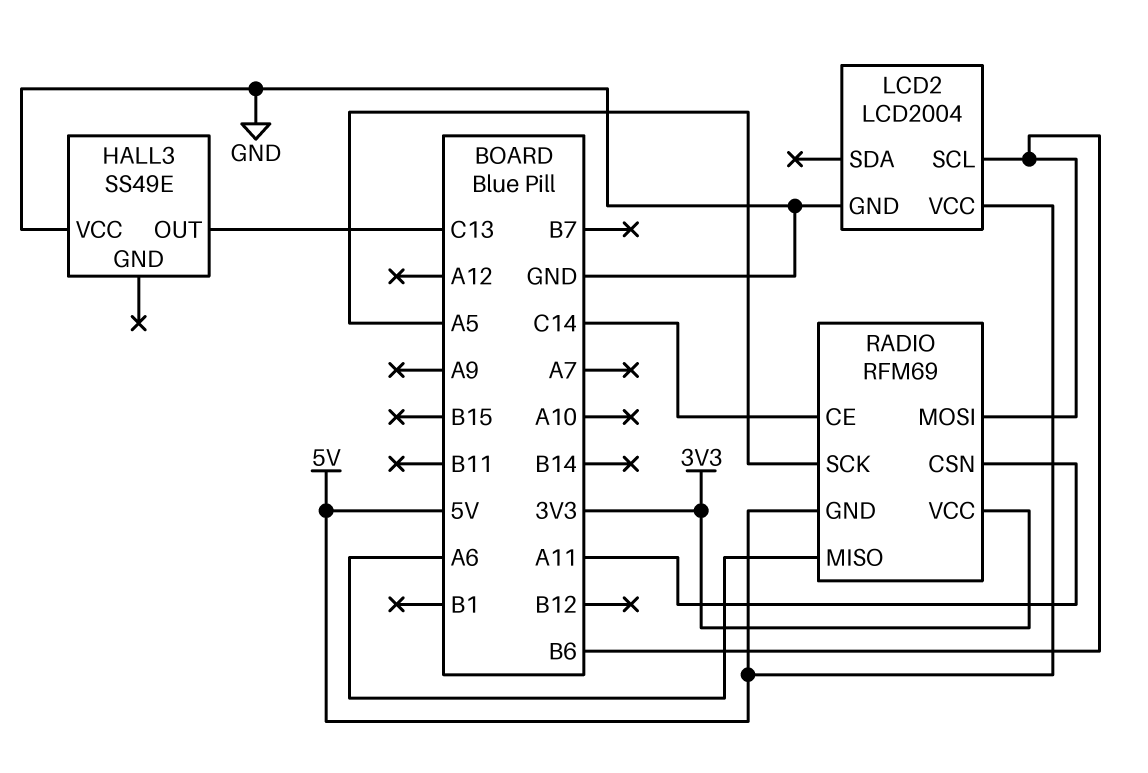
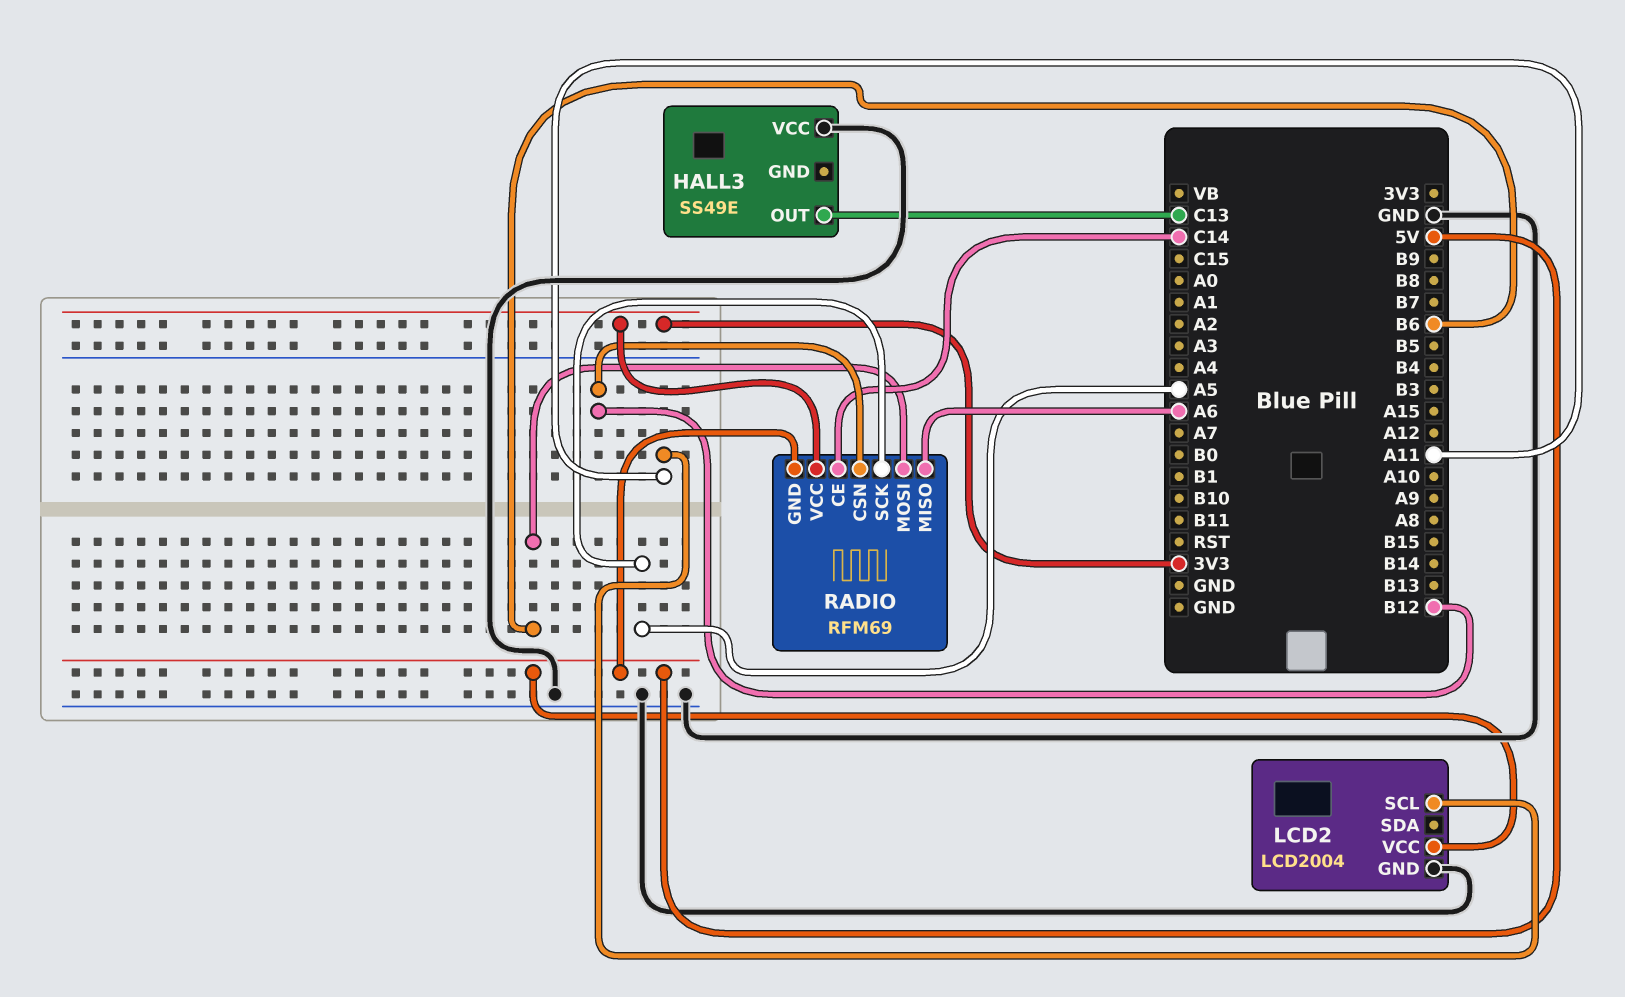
LCD2 pin SCL: B6 -> A11
RADIO pin CSN: A11 -> B12

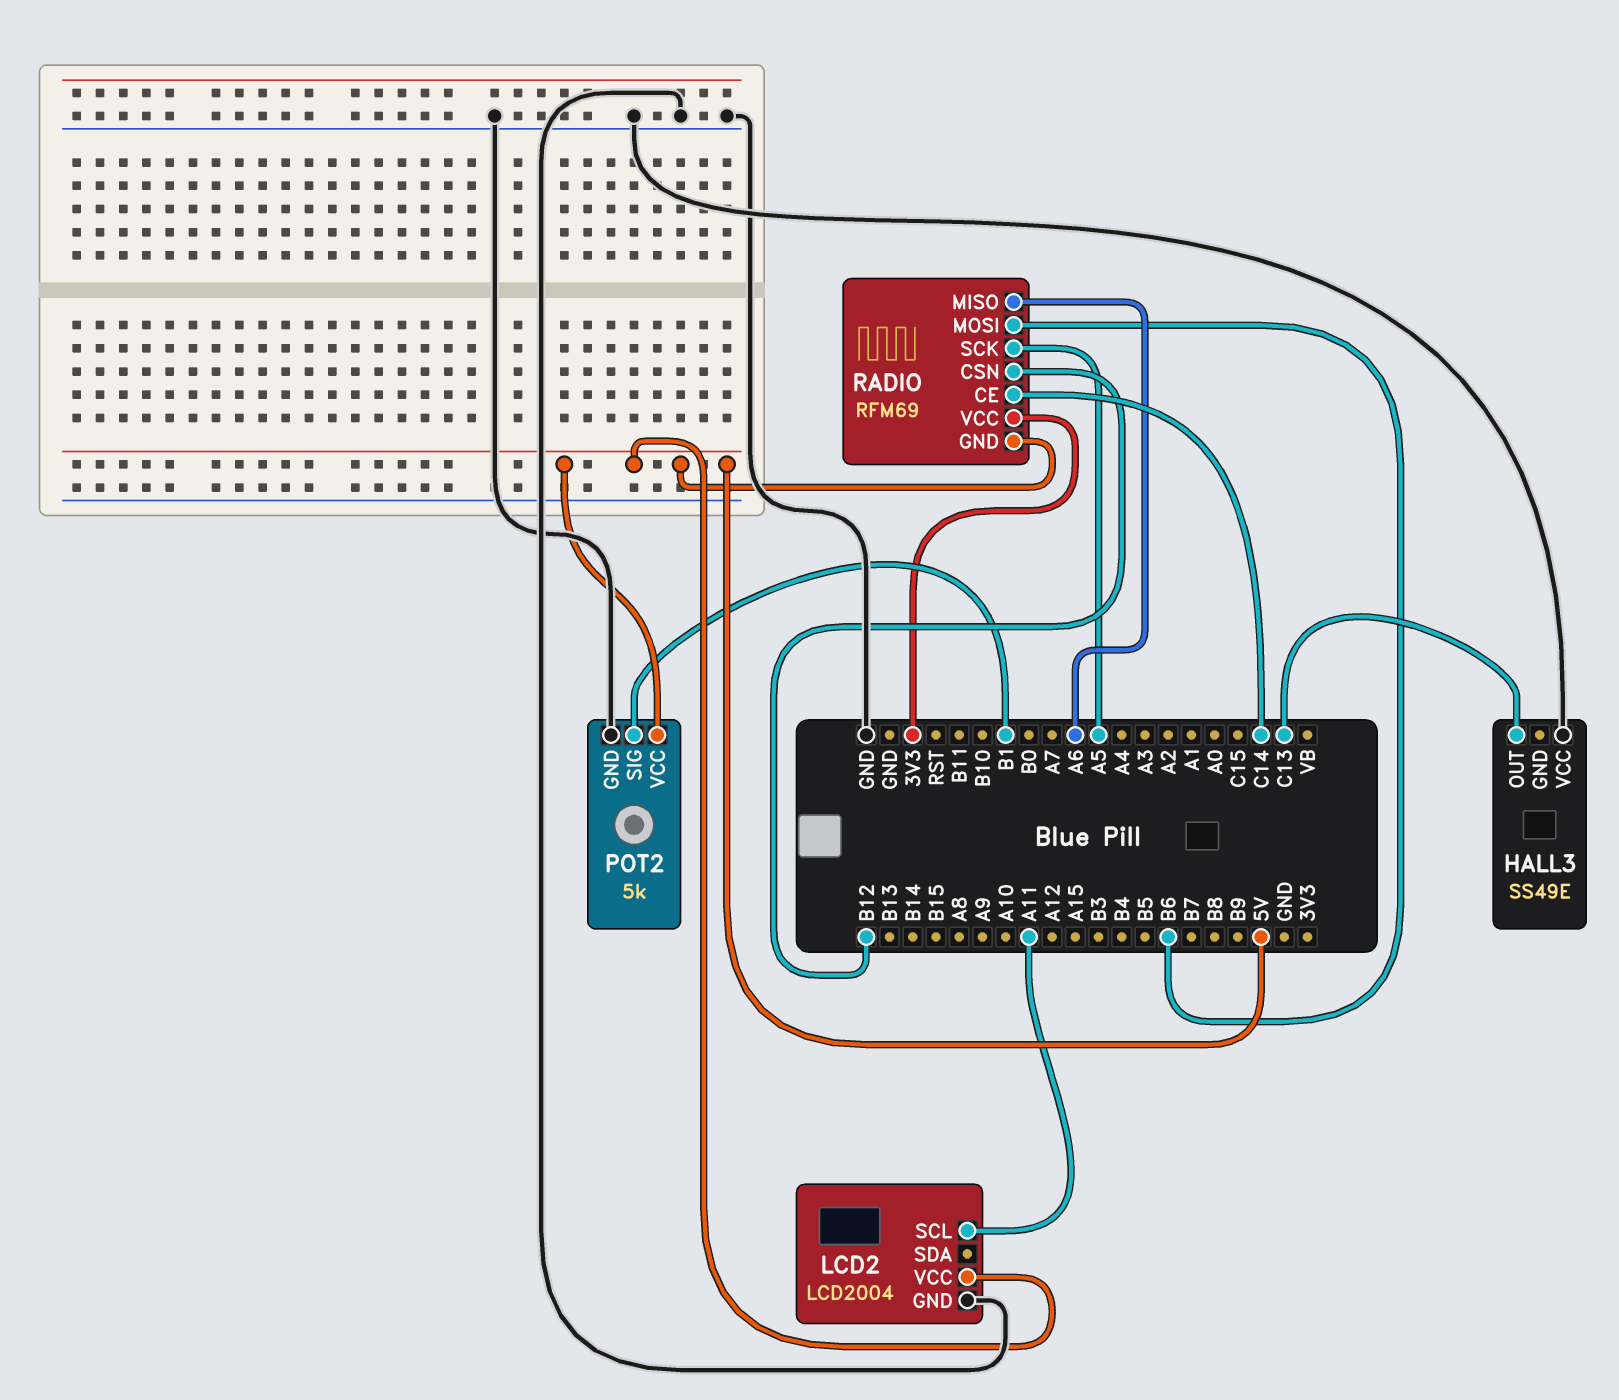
POT2: none -> 5k
POT2 pin GND: none -> GND
POT2 pin SIG: none -> B1
POT2 pin VCC: none -> 5V

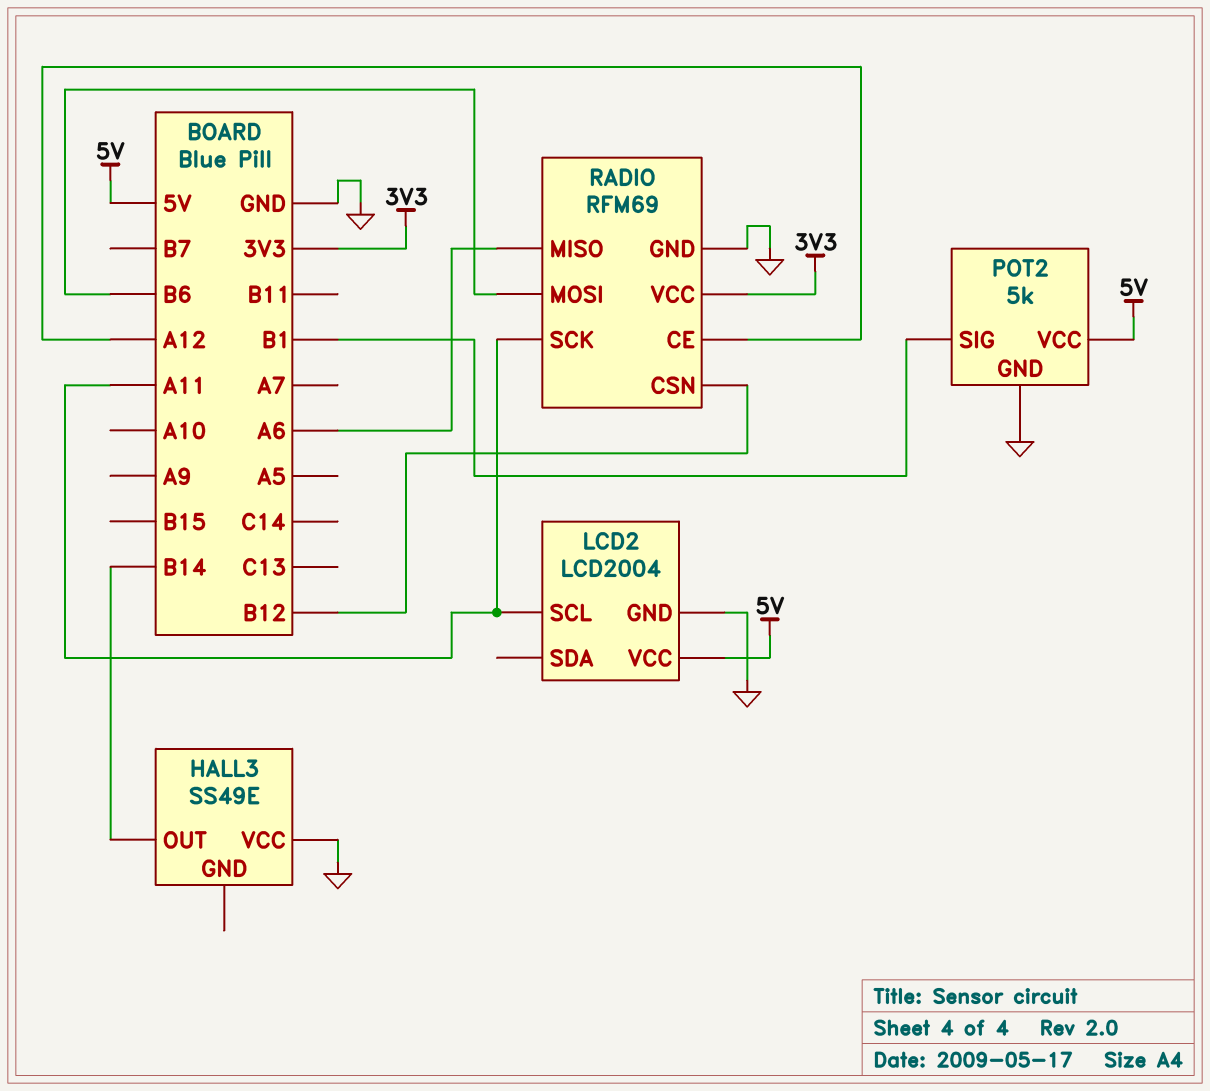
HALL3 pin OUT: C13 -> B14
RADIO pin CE: C14 -> A12
RADIO pin GND: 5V -> GND
RADIO pin SCK: A5 -> A11

